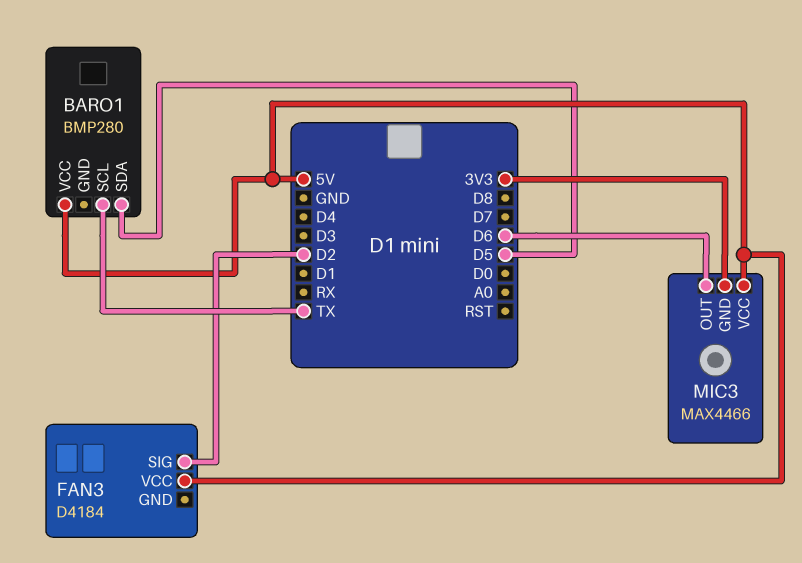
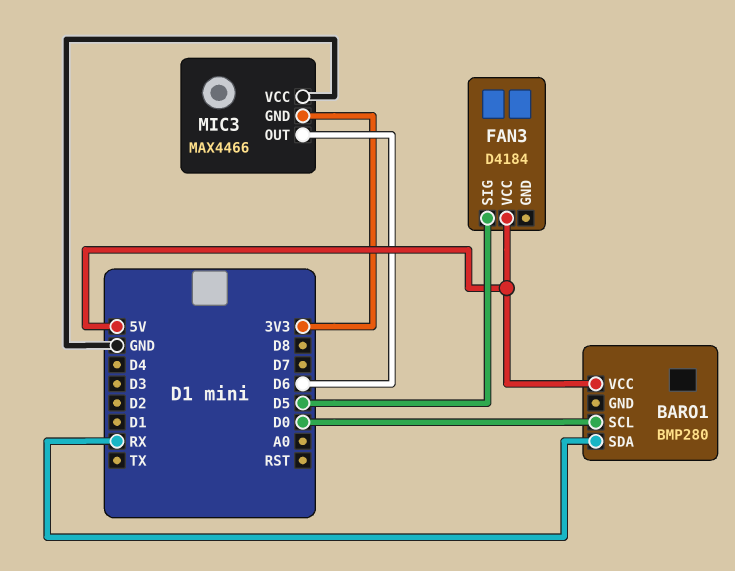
BARO1 pin SCL: TX -> D0
BARO1 pin SDA: D5 -> RX
FAN3 pin SIG: D2 -> D5
MIC3 pin VCC: 5V -> GND

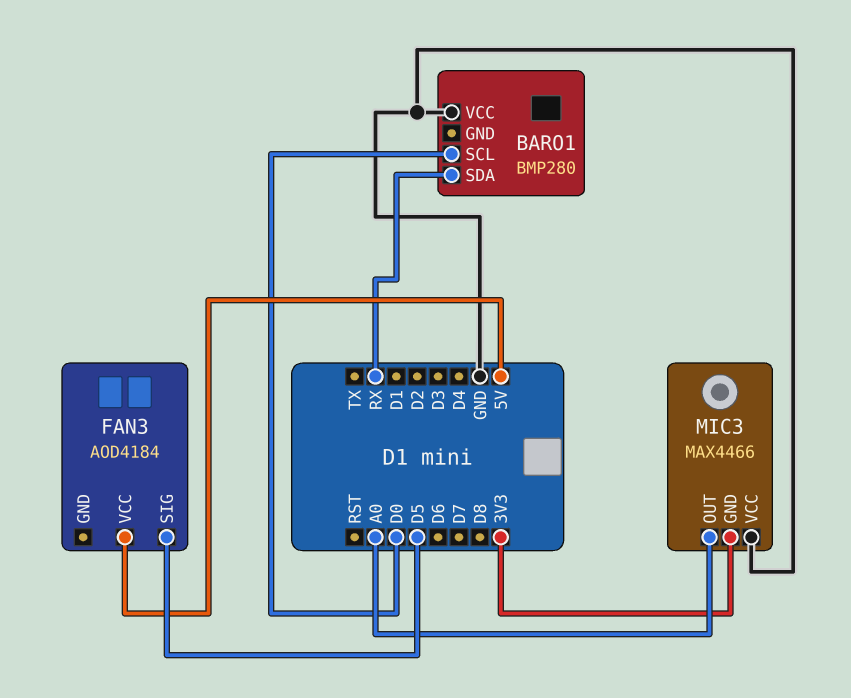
BARO1 pin VCC: 5V -> GND
FAN3: D4184 -> AOD4184
MIC3 pin OUT: D6 -> A0

